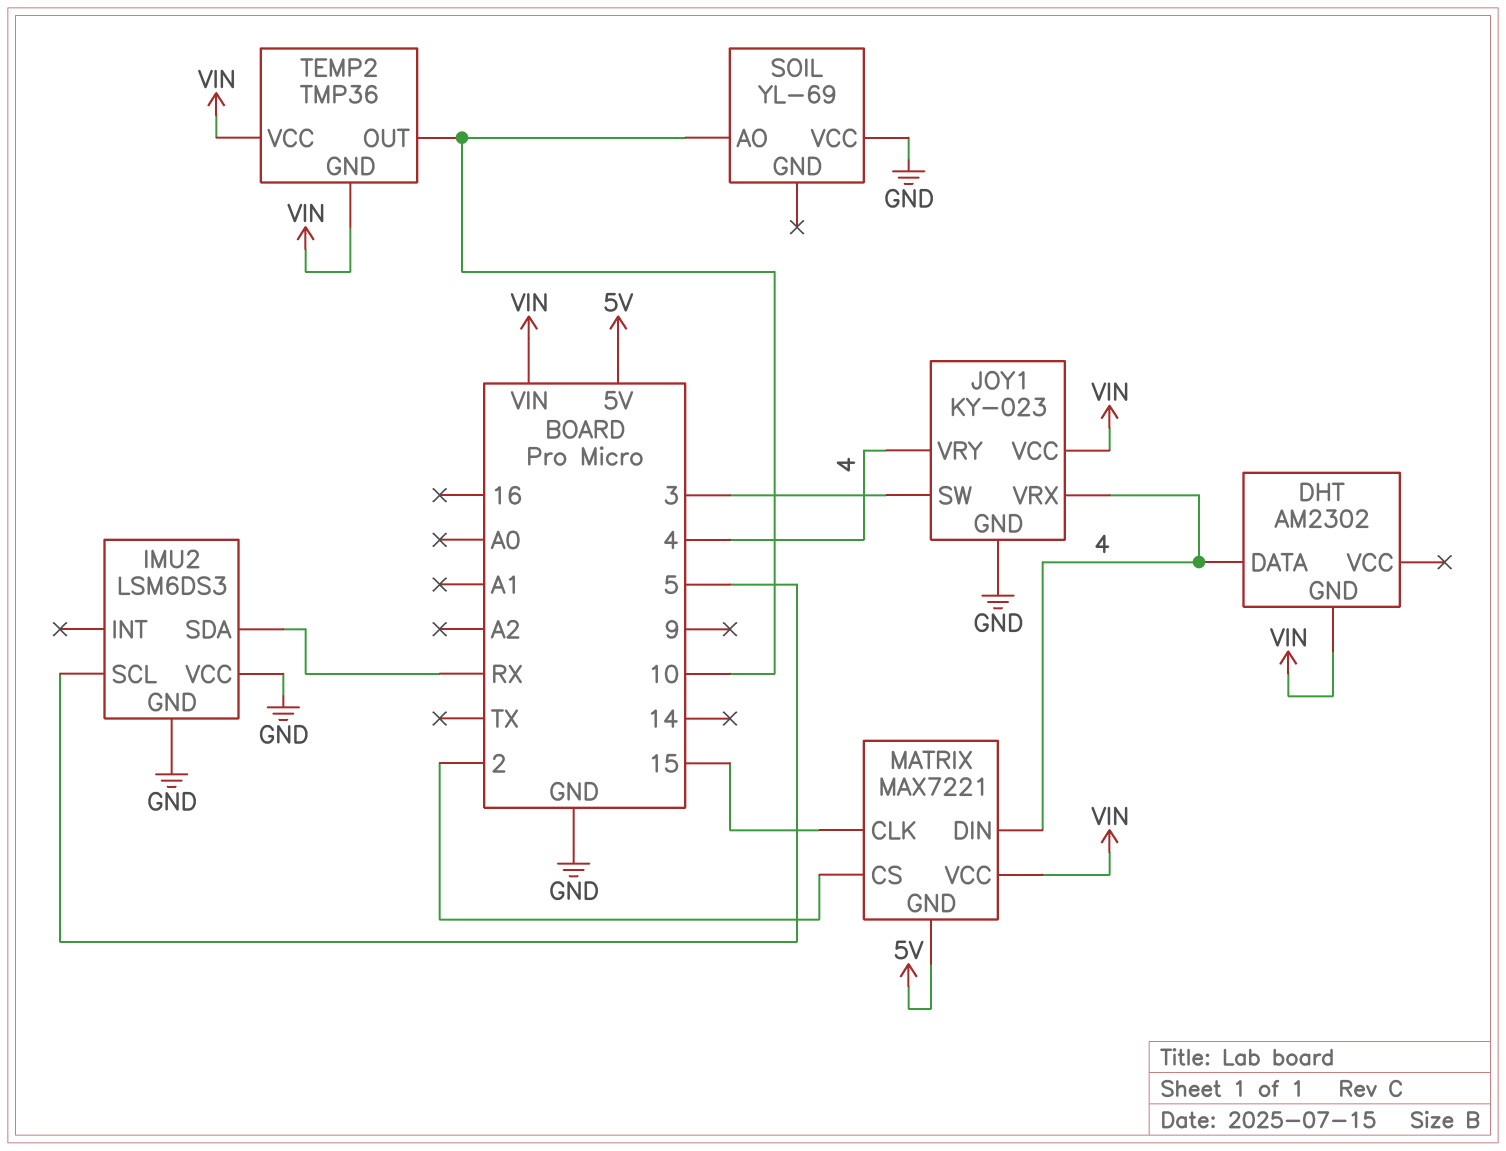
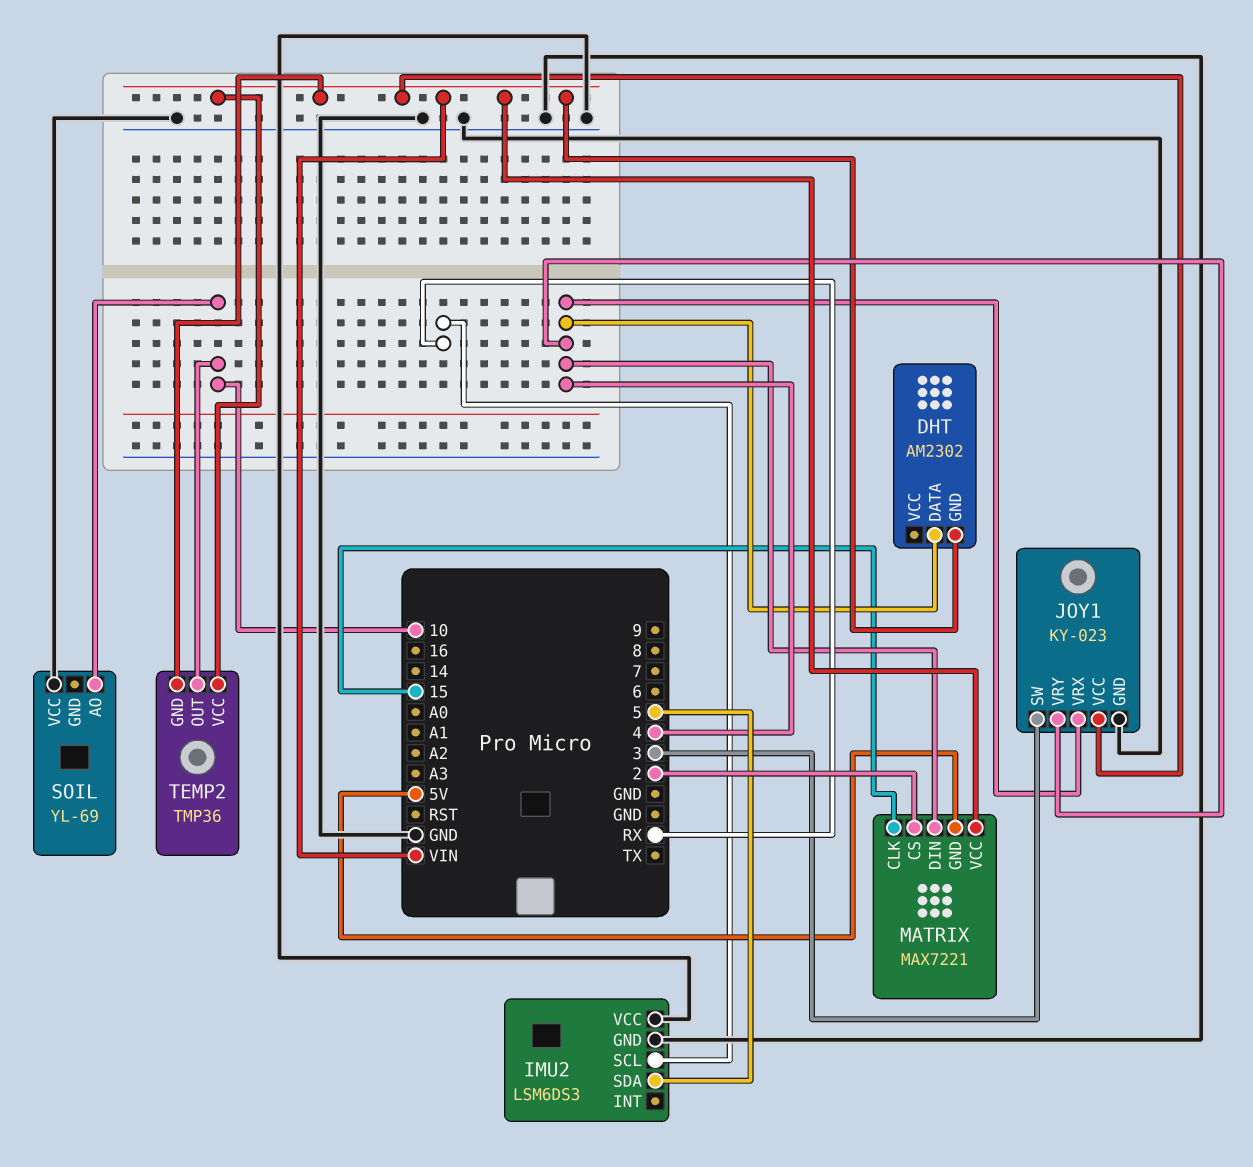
IMU2 pin SCL: 5 -> RX
IMU2 pin SDA: RX -> 5

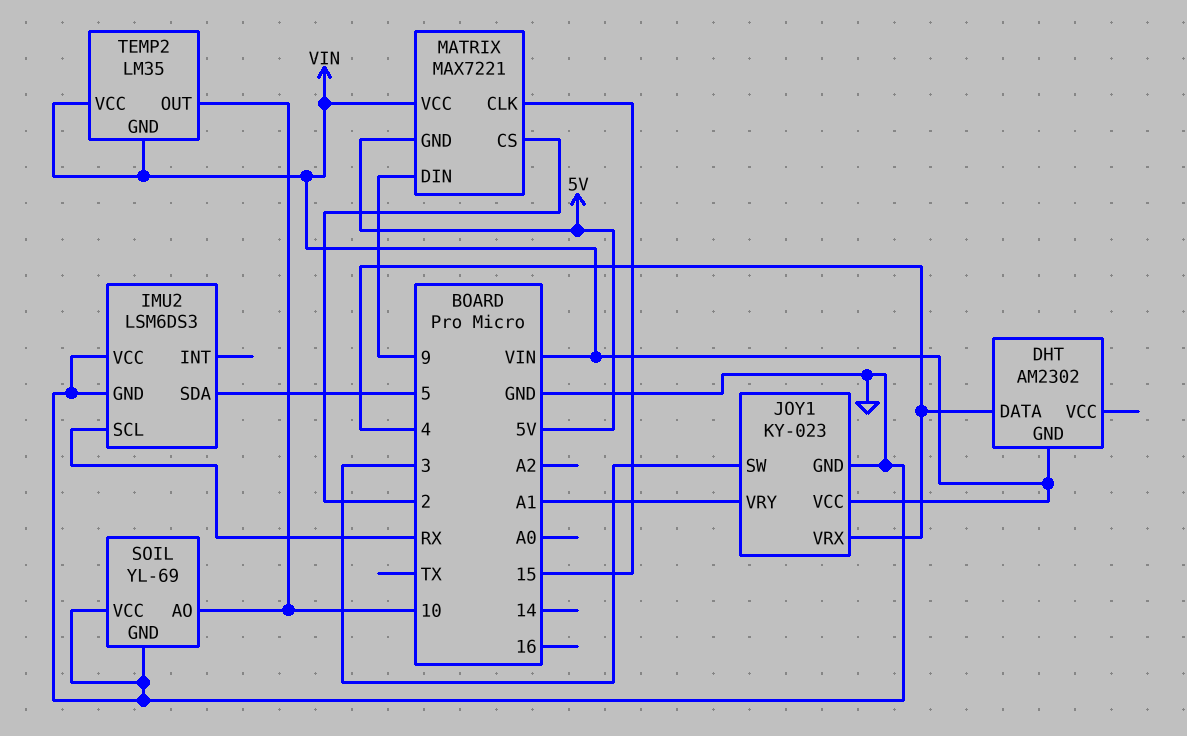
JOY1 pin VRY: 4 -> A1
MATRIX pin DIN: 4 -> 9
SOIL pin GND: none -> GND
TEMP2: TMP36 -> LM35

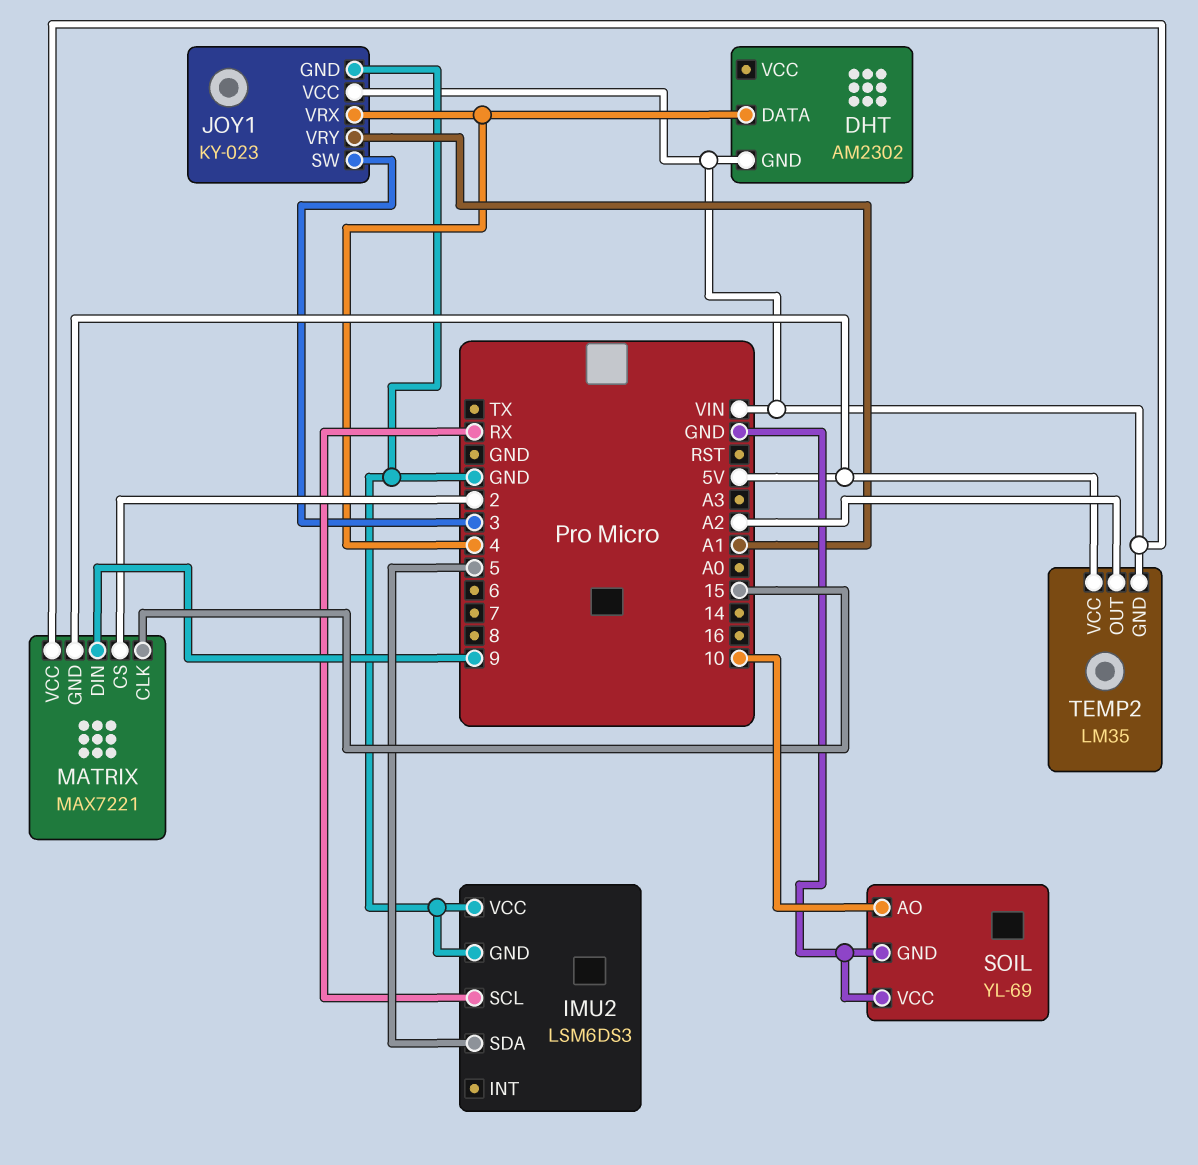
TEMP2 pin OUT: 10 -> A2
TEMP2 pin VCC: VIN -> 5V

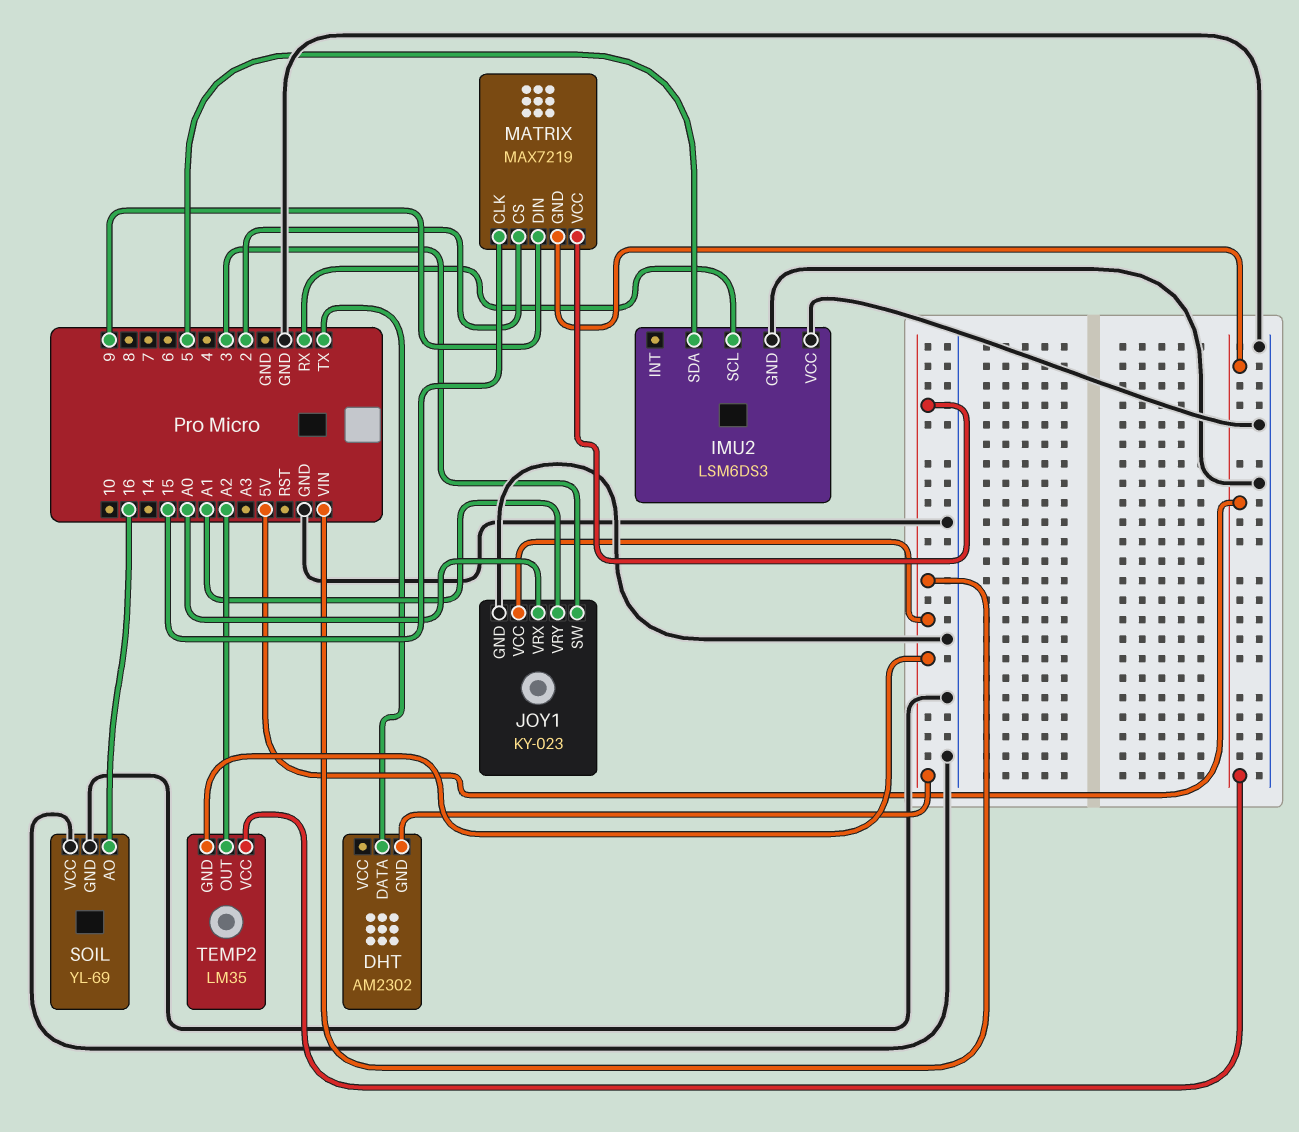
DHT pin DATA: 4 -> TX
JOY1 pin VRX: 4 -> A0
MATRIX: MAX7221 -> MAX7219
SOIL pin AO: 10 -> 16

